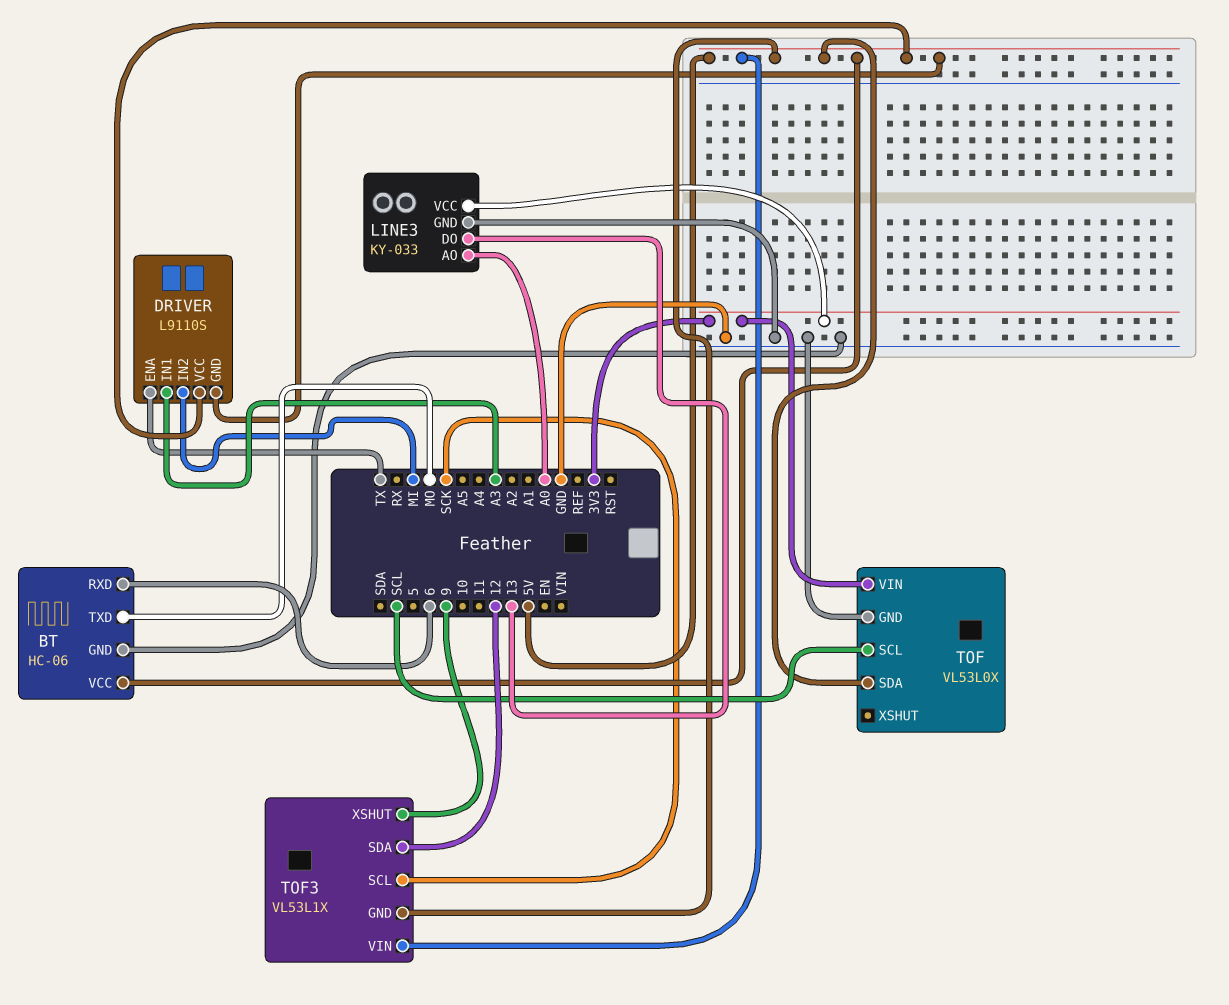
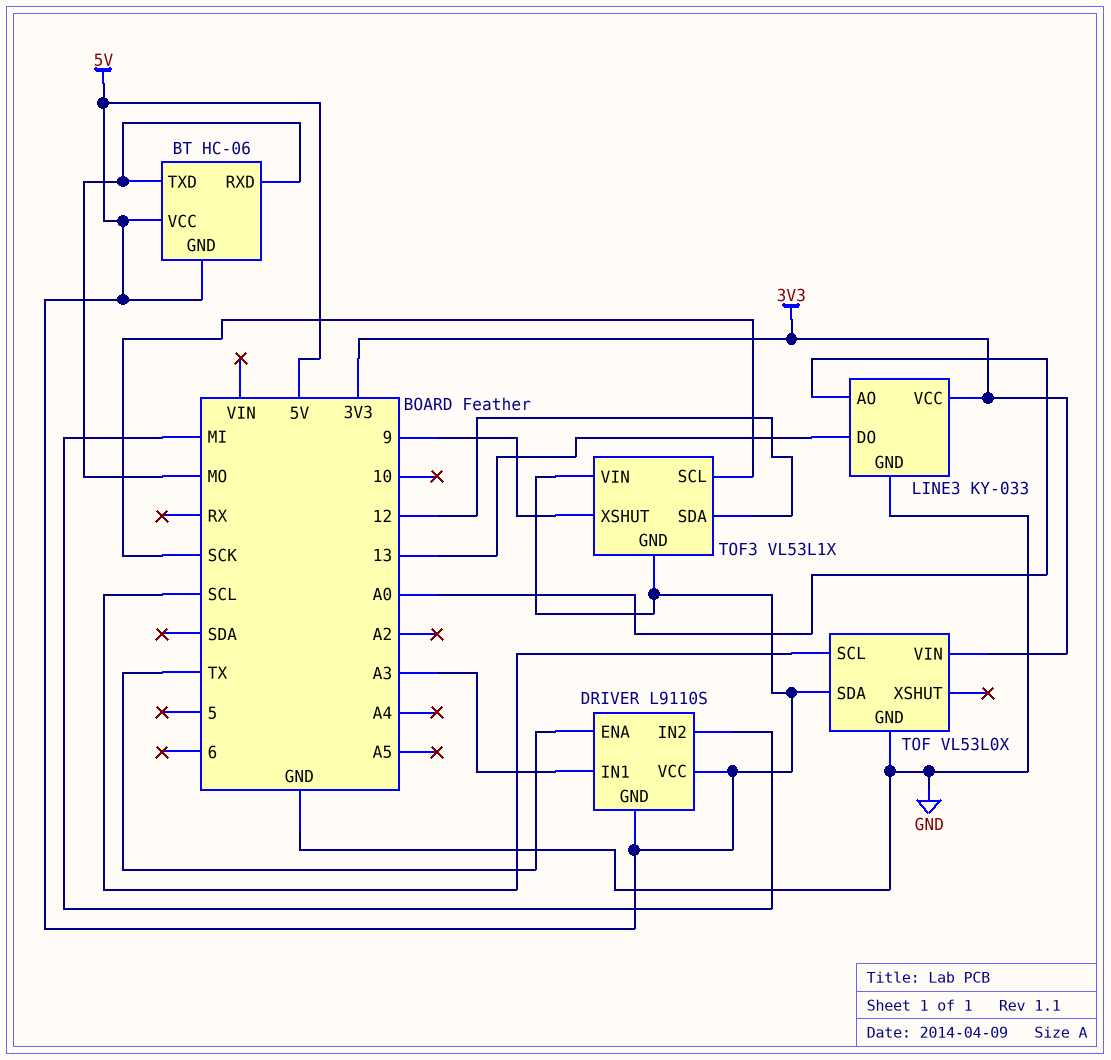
BT pin GND: GND -> 5V
BT pin RXD: 6 -> MO

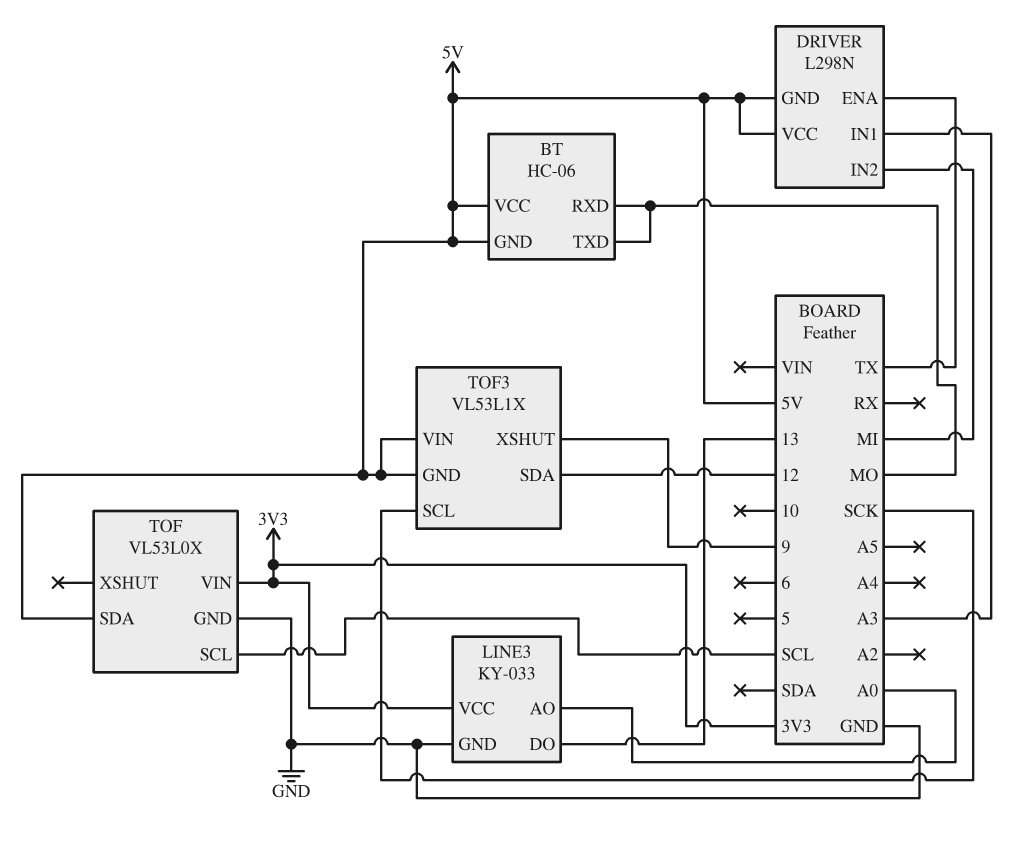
DRIVER: L9110S -> L298N

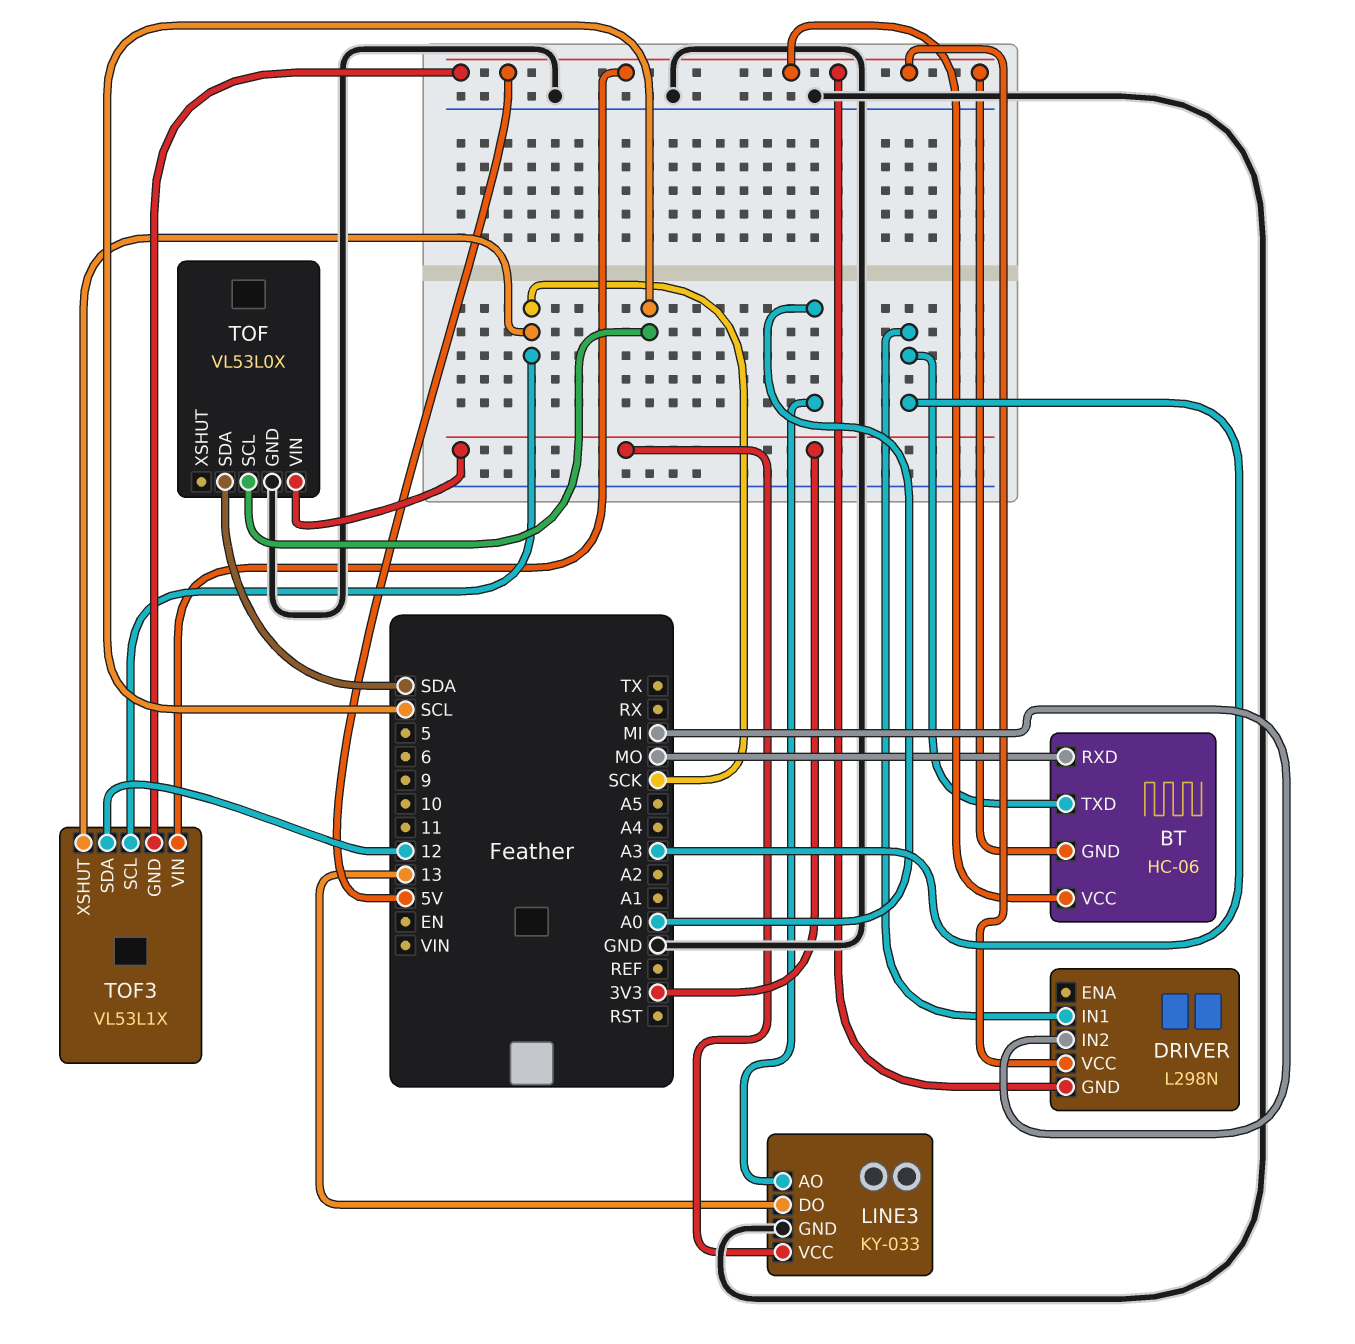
BT pin TXD: MO -> A3
DRIVER pin ENA: TX -> none
TOF pin SDA: 5V -> SDA
TOF3 pin XSHUT: 9 -> SCK

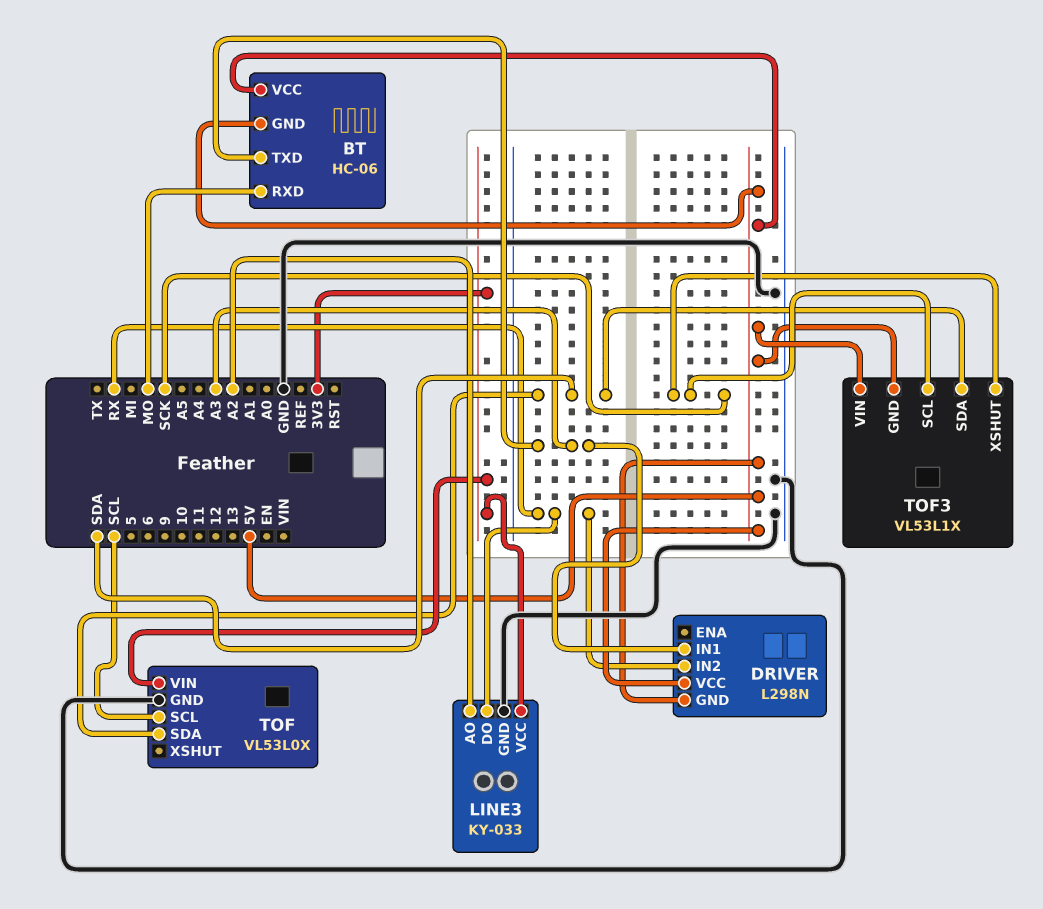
DRIVER pin IN2: MI -> RX
LINE3 pin AO: A0 -> A2
LINE3 pin DO: 13 -> RX
TOF3 pin SDA: 12 -> SDA

